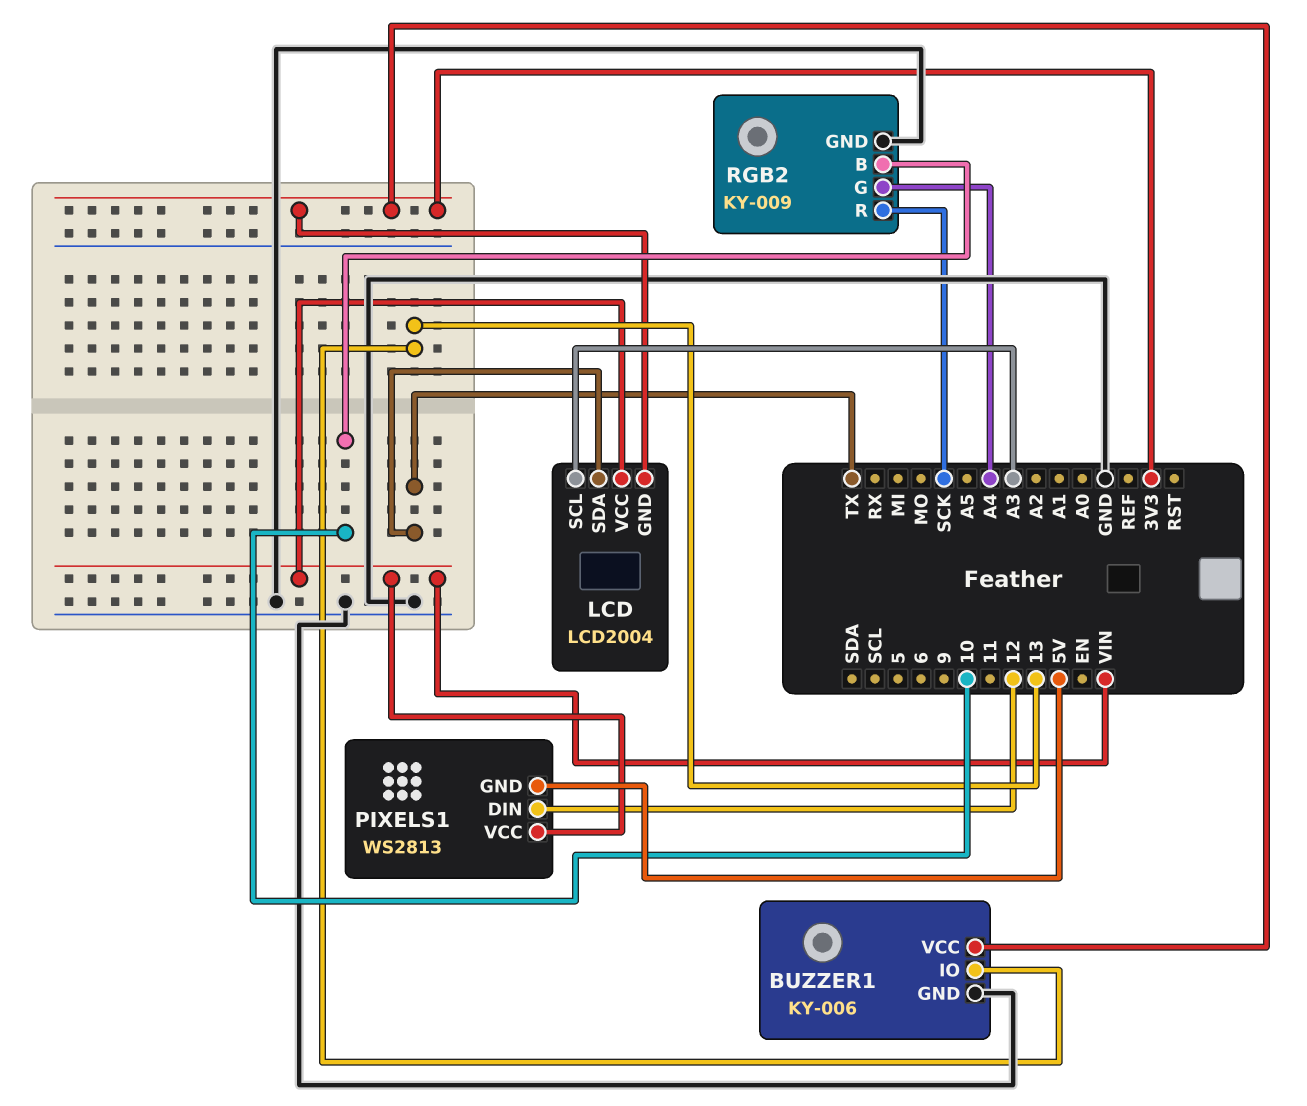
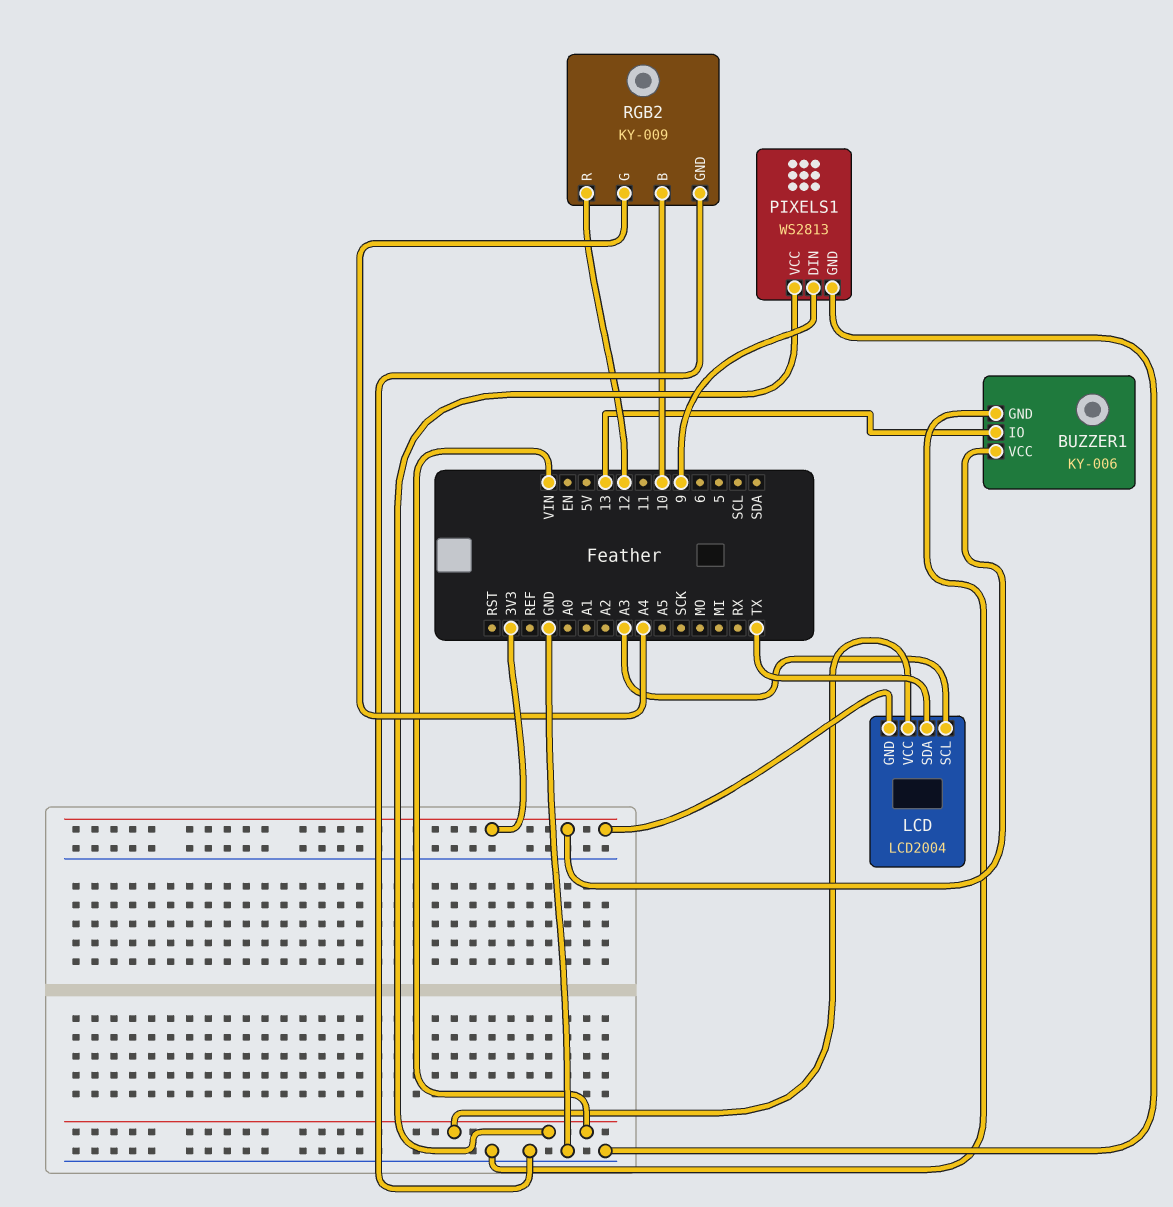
PIXELS1 pin DIN: 12 -> 9
PIXELS1 pin GND: 5V -> GND
RGB2 pin R: SCK -> 12

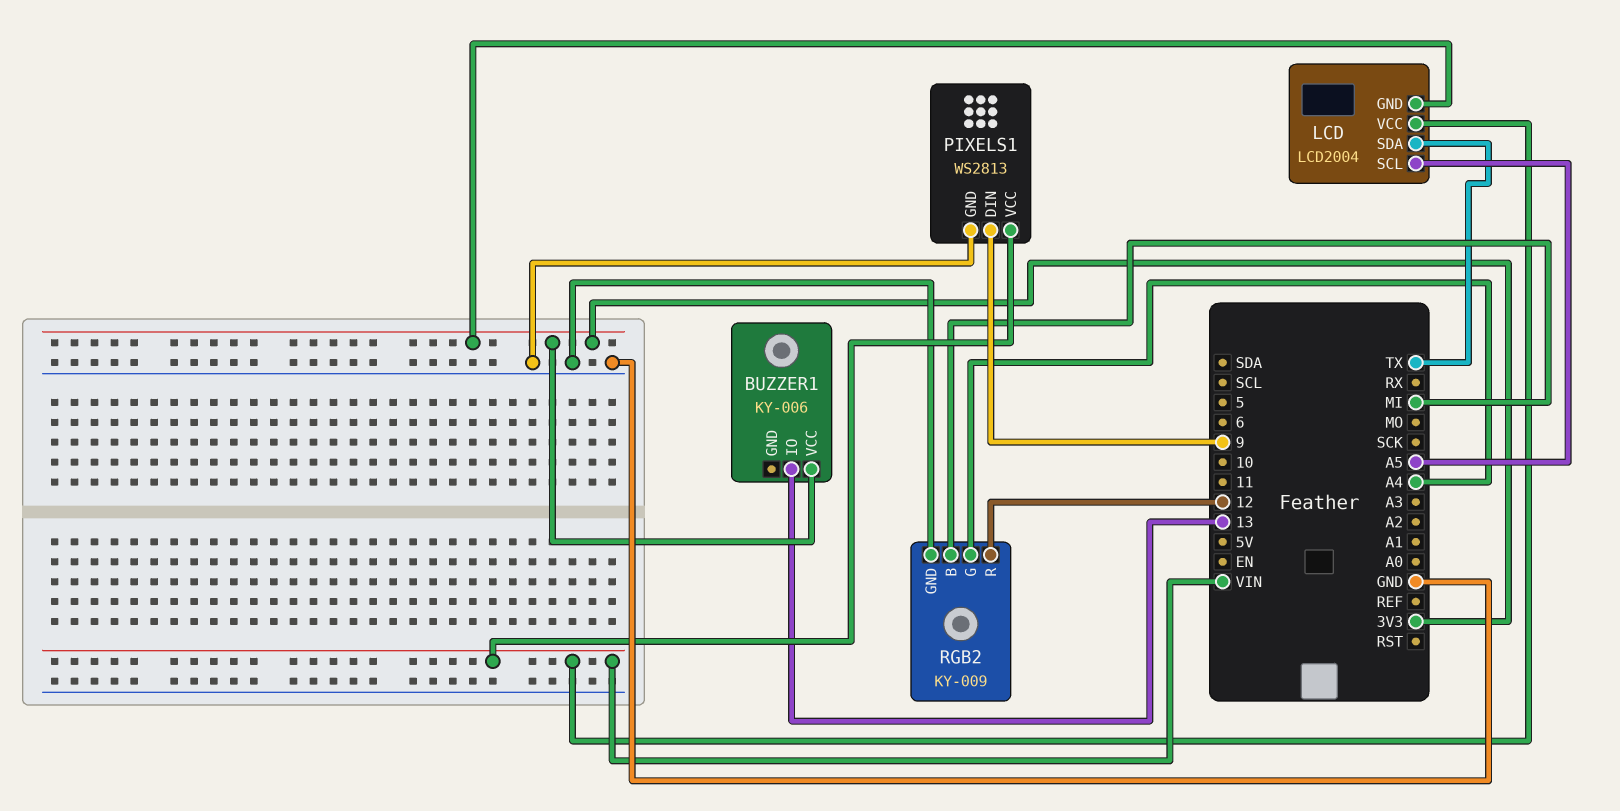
BUZZER1 pin GND: GND -> none
LCD pin SCL: A3 -> A5
RGB2 pin B: 10 -> MI

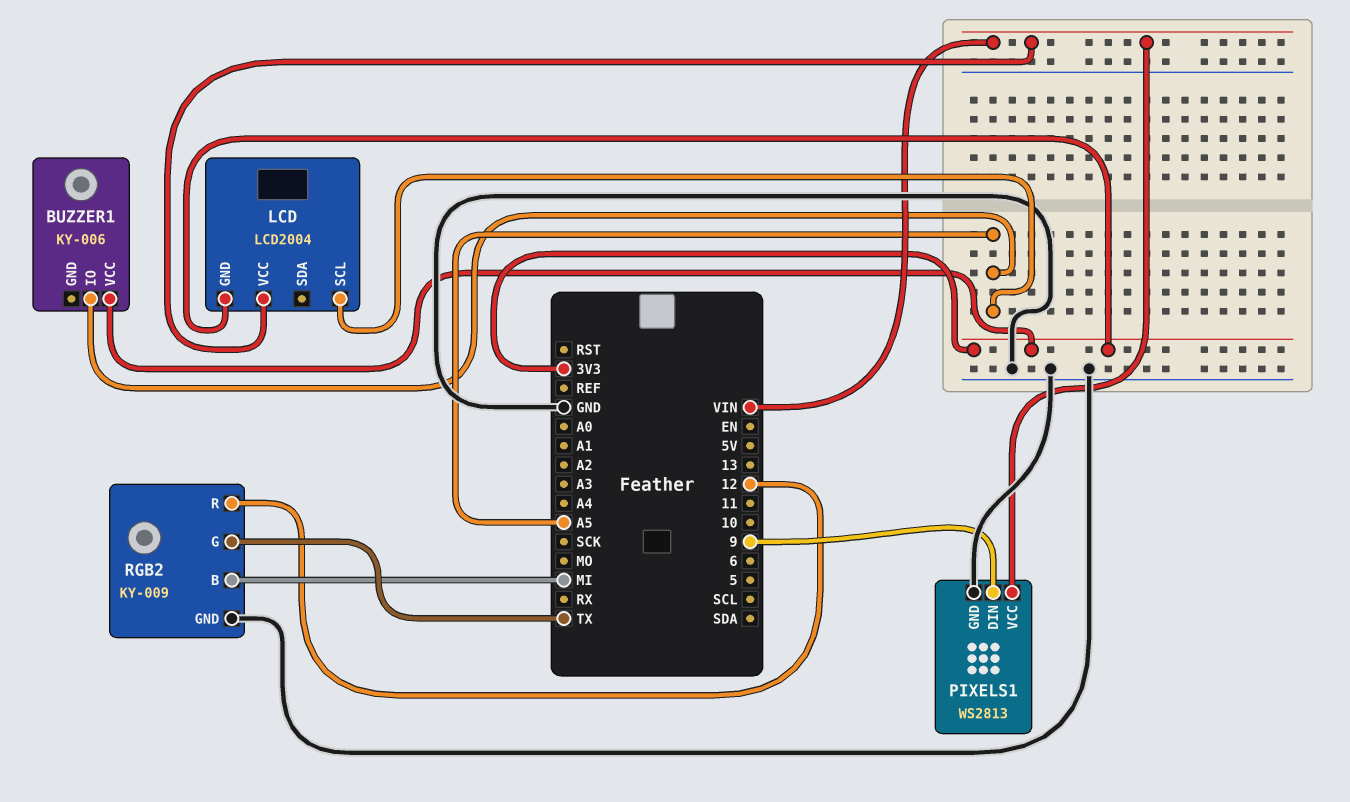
BUZZER1 pin IO: 13 -> A5
LCD pin SDA: TX -> none
RGB2 pin G: A4 -> TX

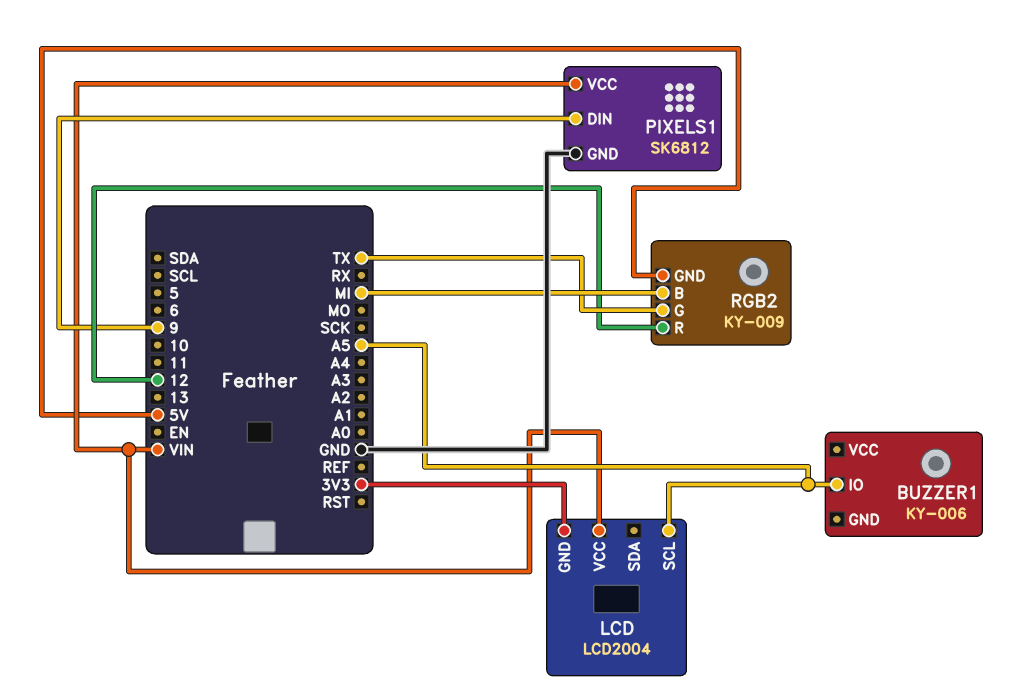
BUZZER1 pin VCC: 3V3 -> none
PIXELS1: WS2813 -> SK6812
RGB2 pin GND: GND -> 5V

